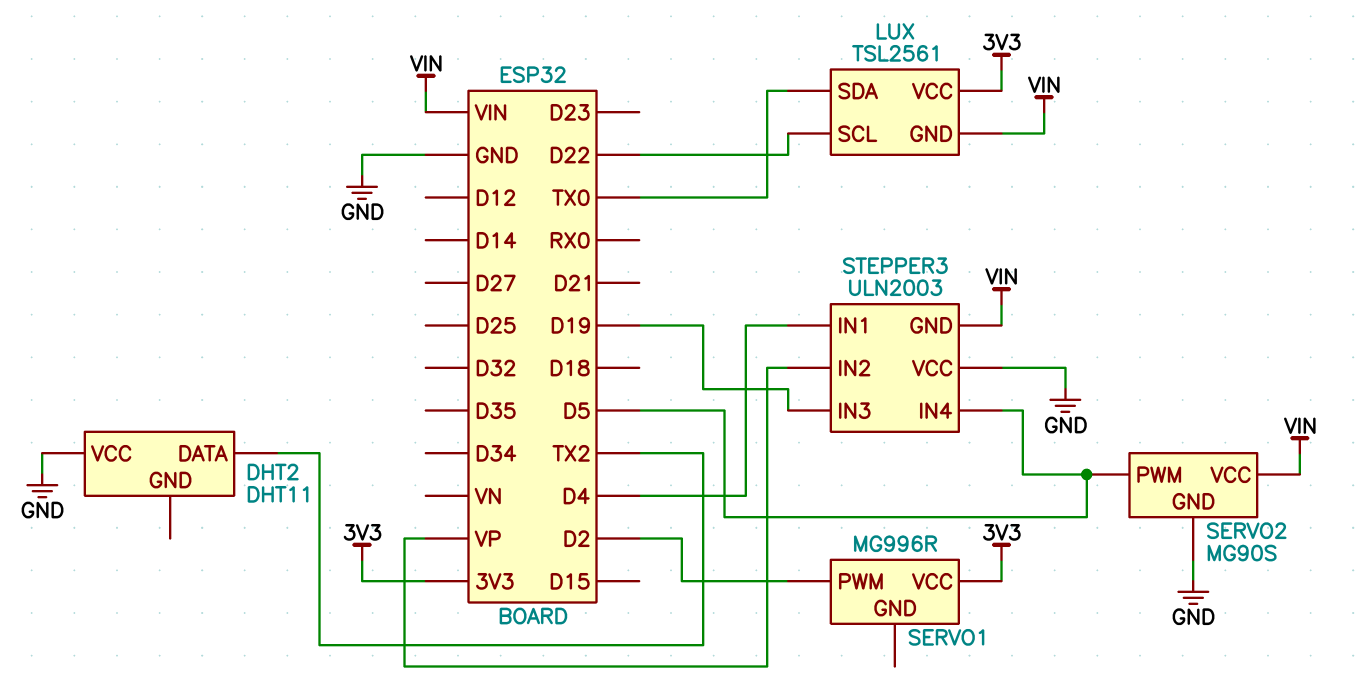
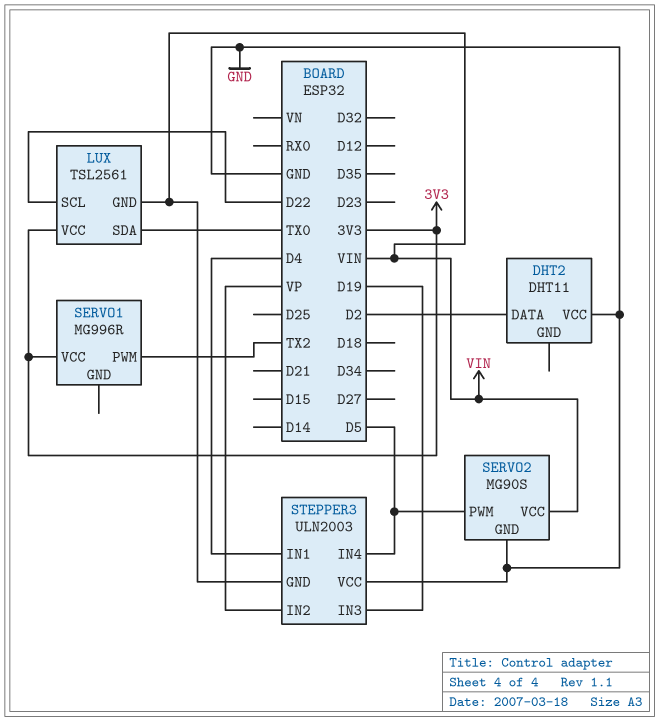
DHT2 pin DATA: TX2 -> D2
SERVO1 pin PWM: D2 -> TX2

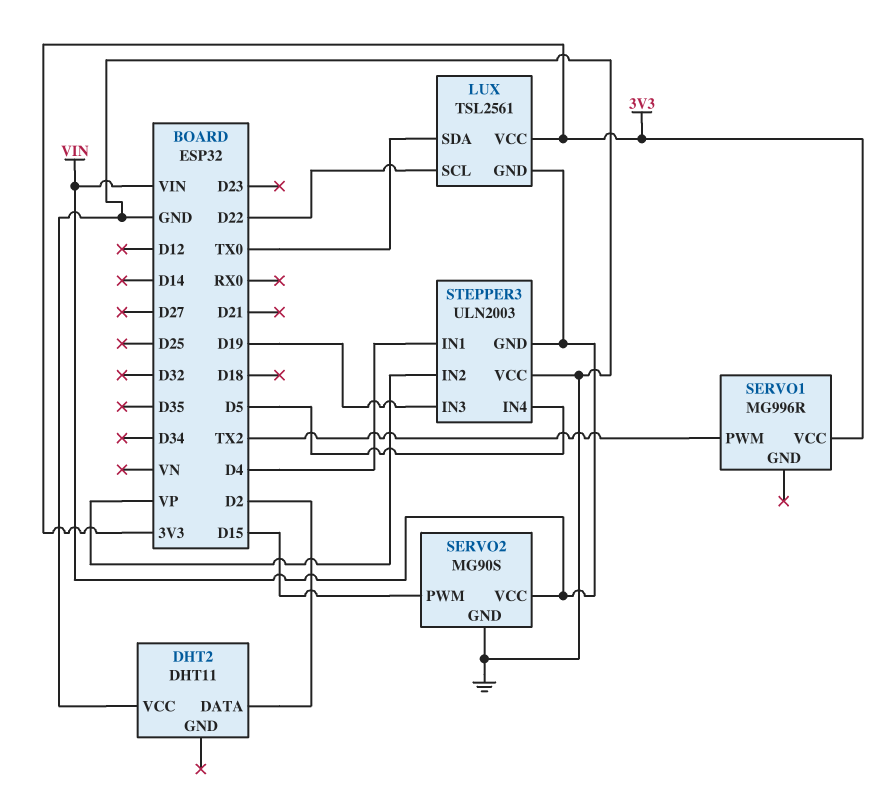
SERVO2 pin PWM: D5 -> D15

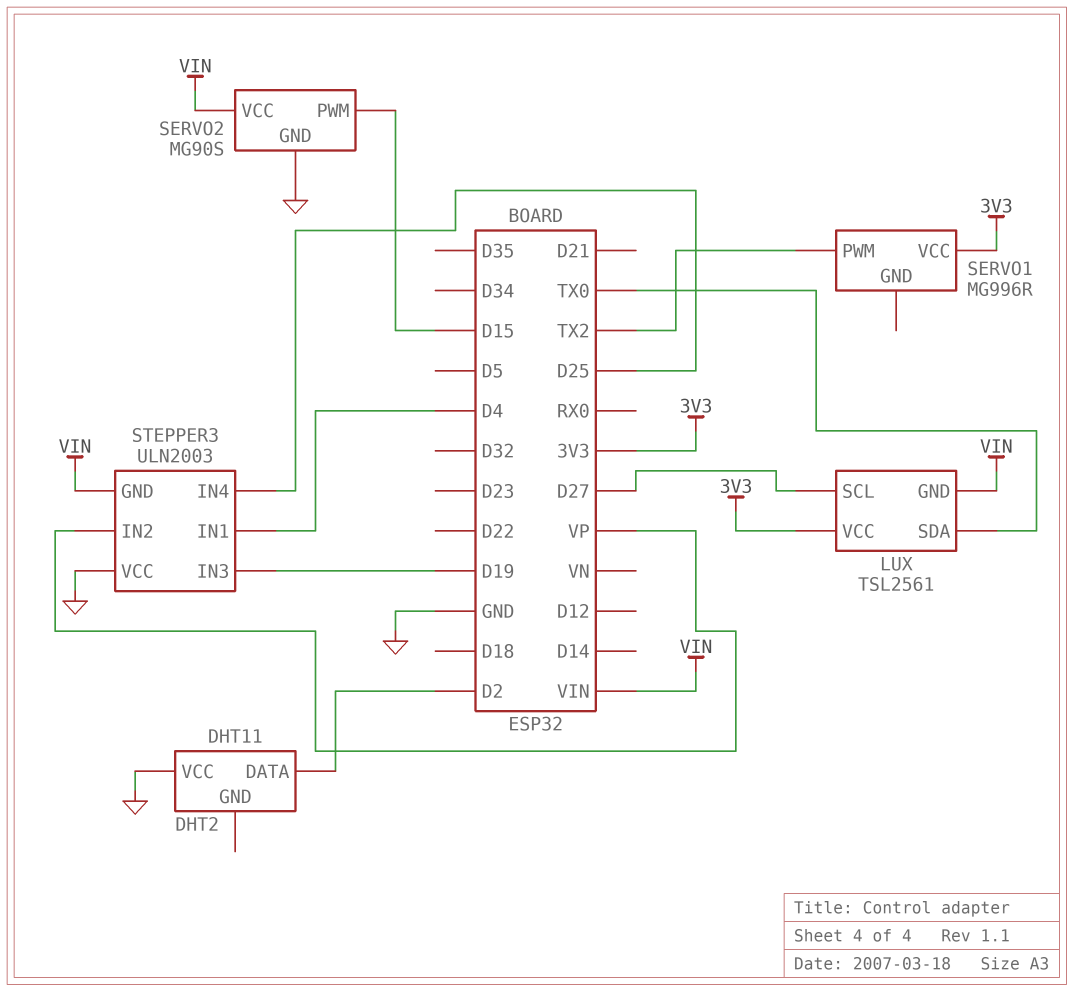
LUX pin SCL: D22 -> D27
STEPPER3 pin IN4: D5 -> D25

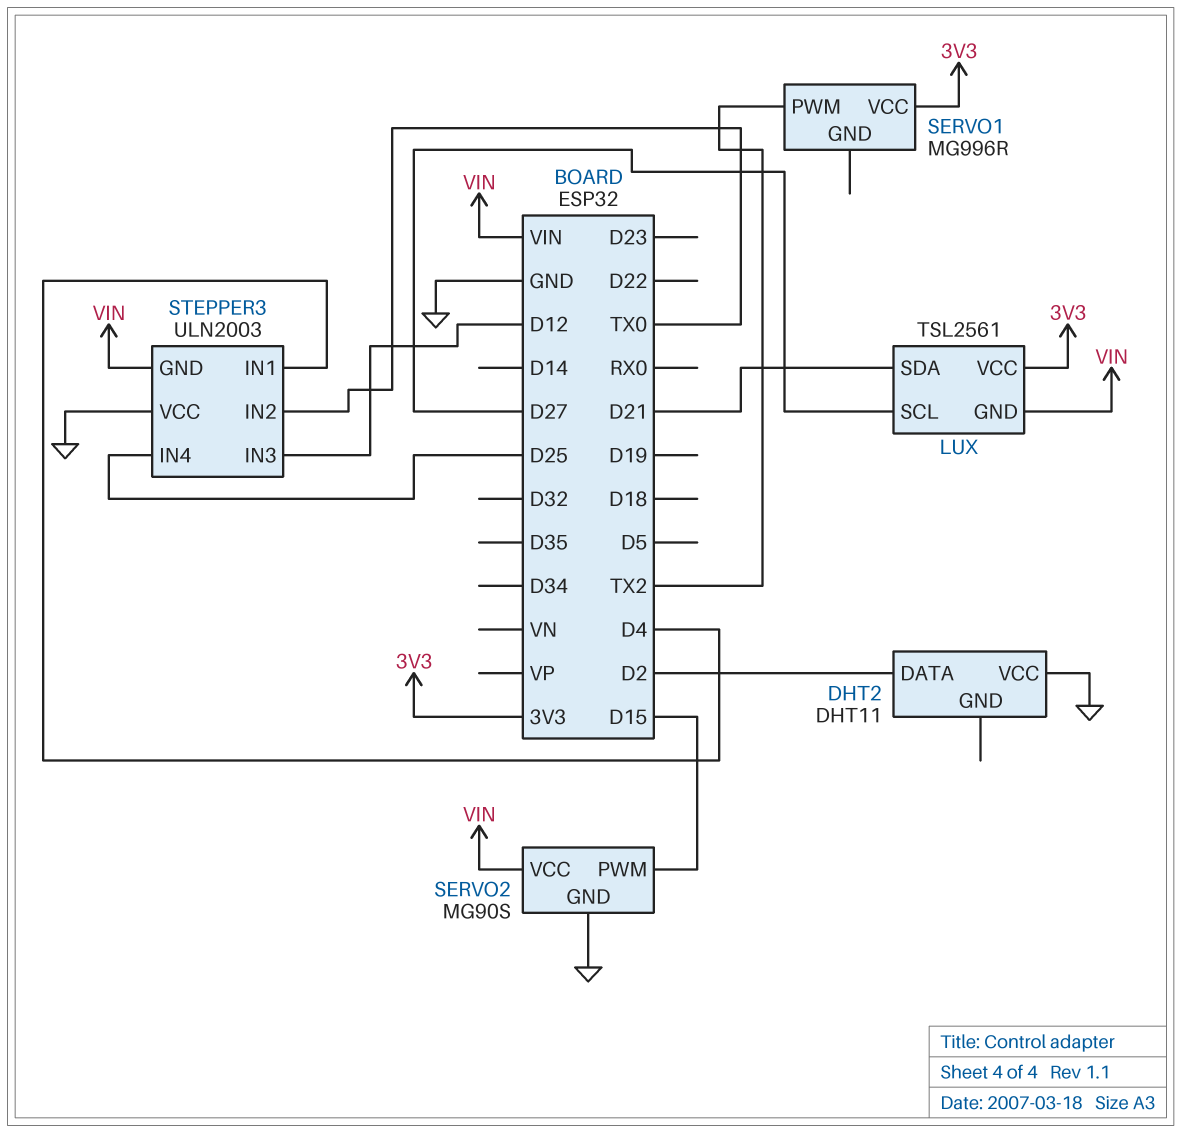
LUX pin SDA: TX0 -> D21
STEPPER3 pin IN2: VP -> TX0
STEPPER3 pin IN3: D19 -> D12

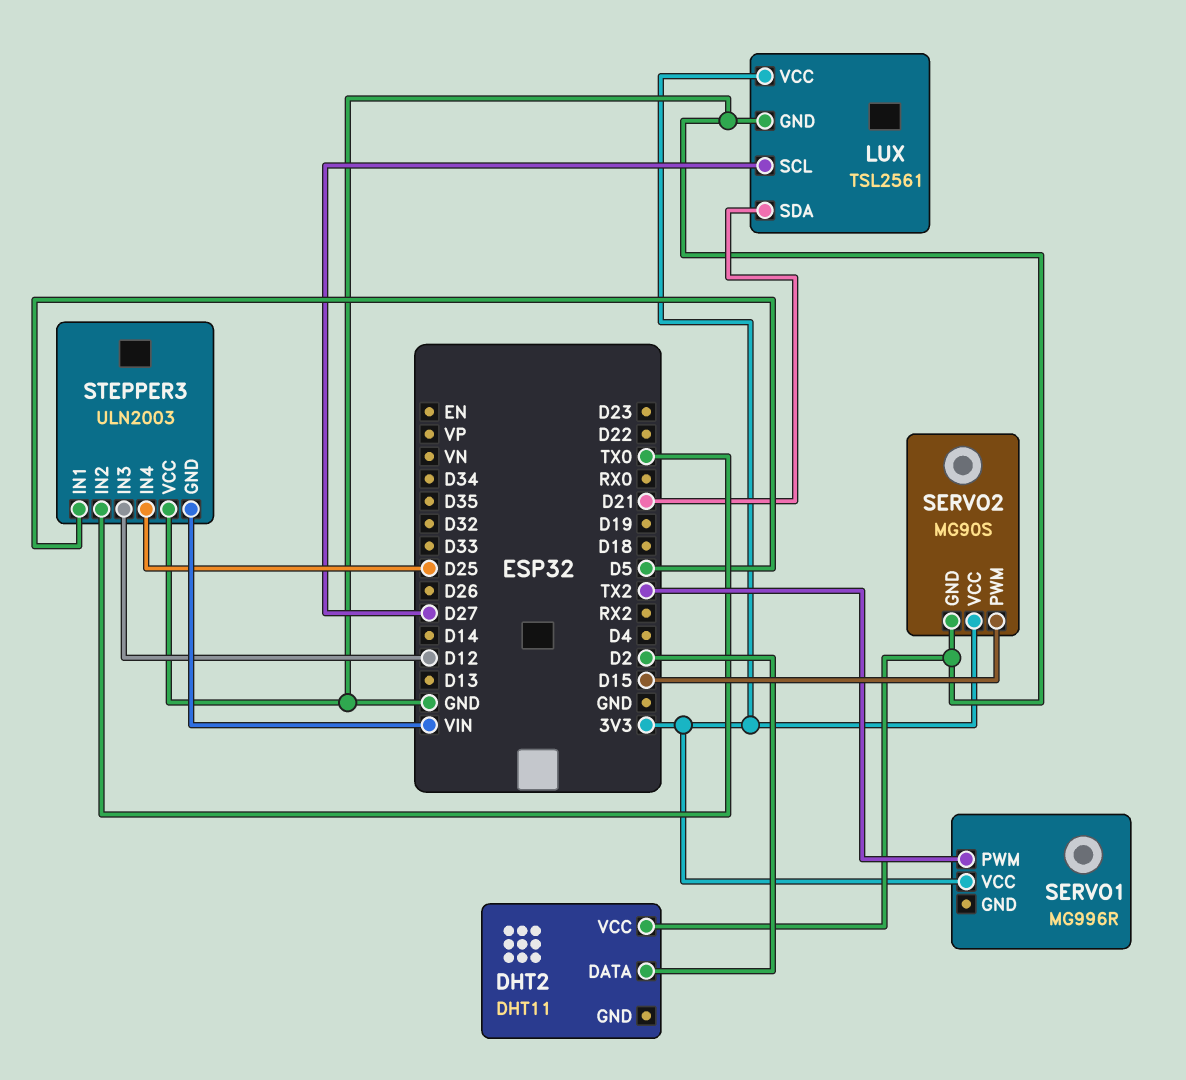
LUX pin GND: VIN -> GND
SERVO2 pin VCC: VIN -> 3V3
STEPPER3 pin IN1: D4 -> D5

